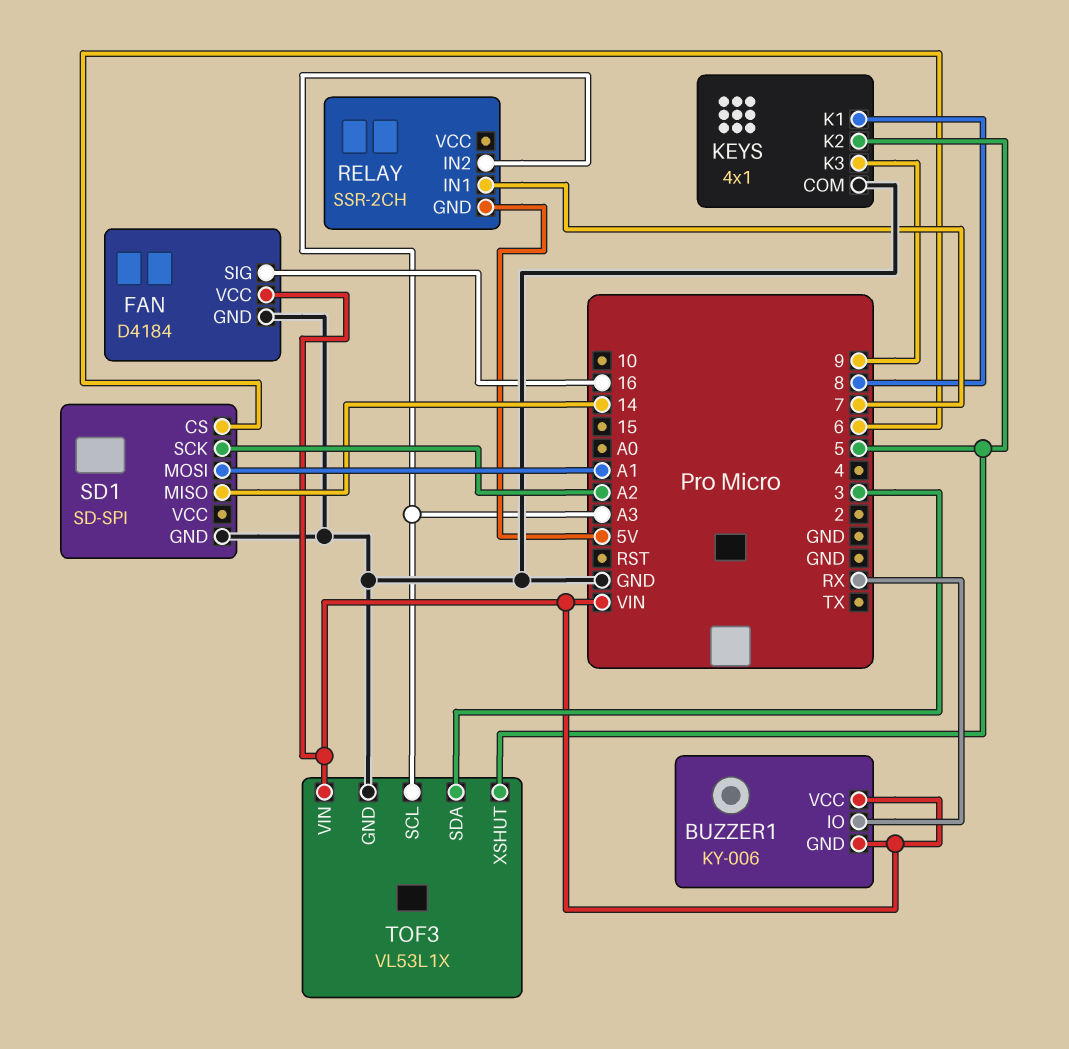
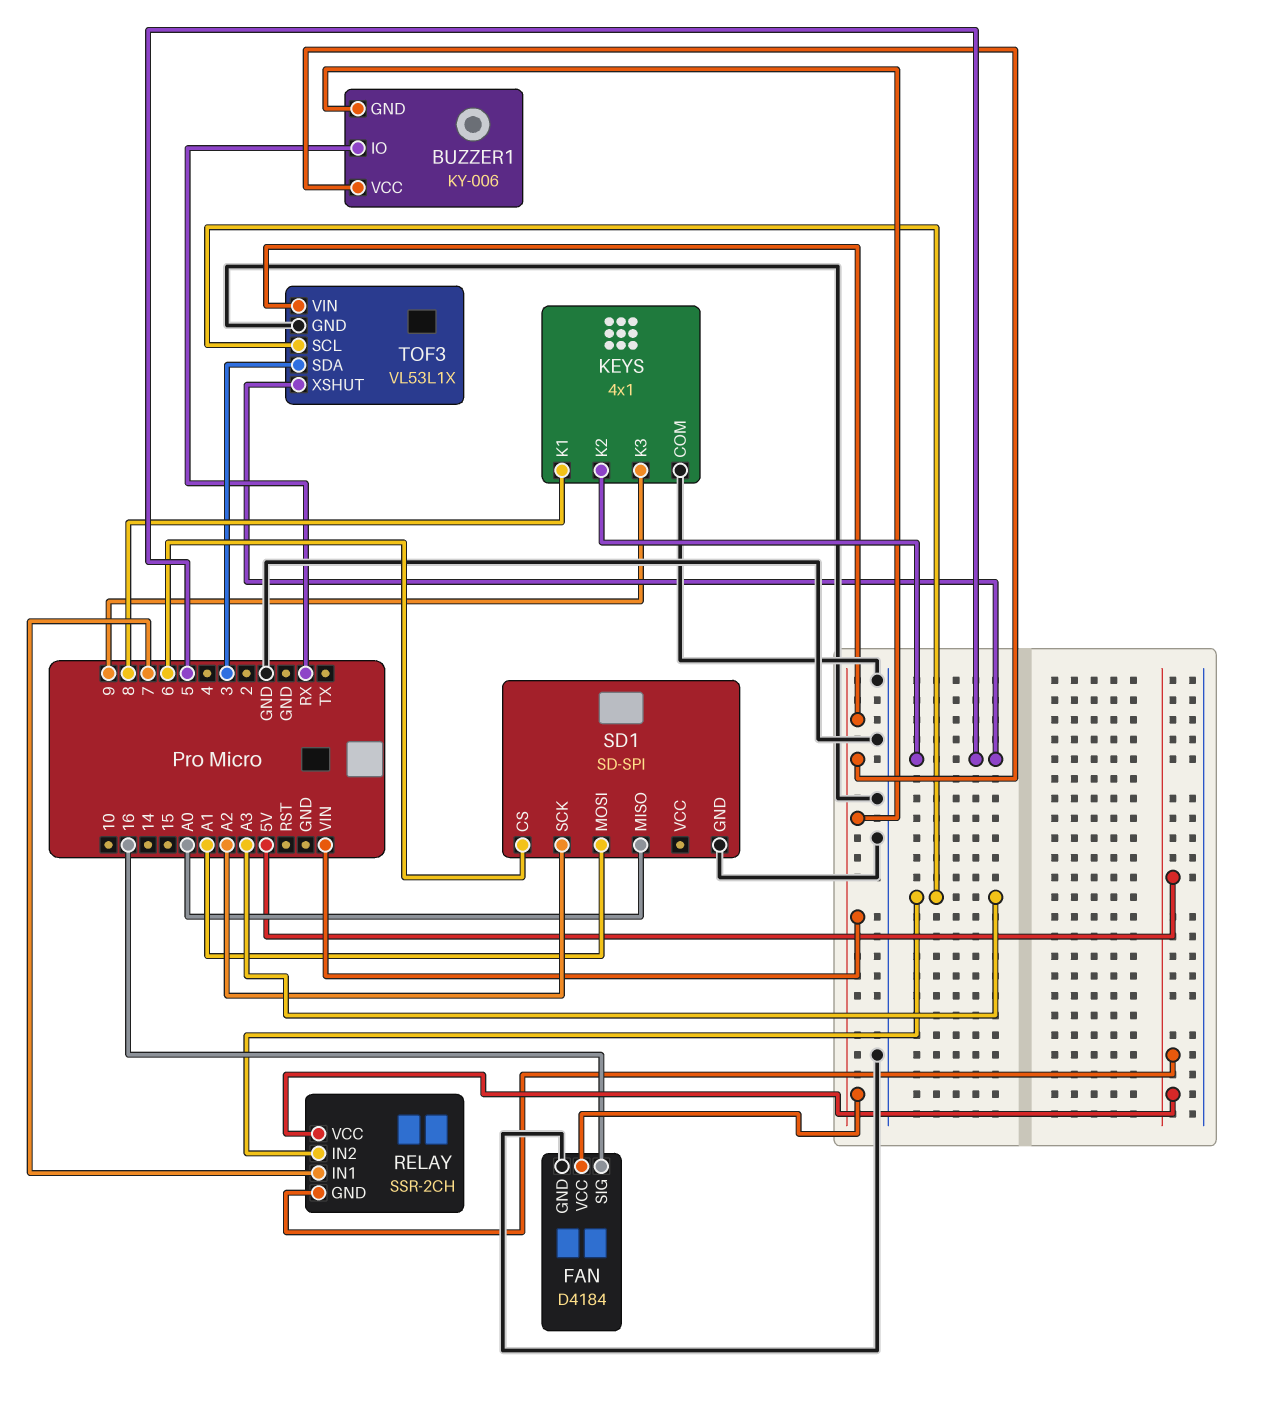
RELAY pin VCC: none -> 5V
SD1 pin MISO: 14 -> A0

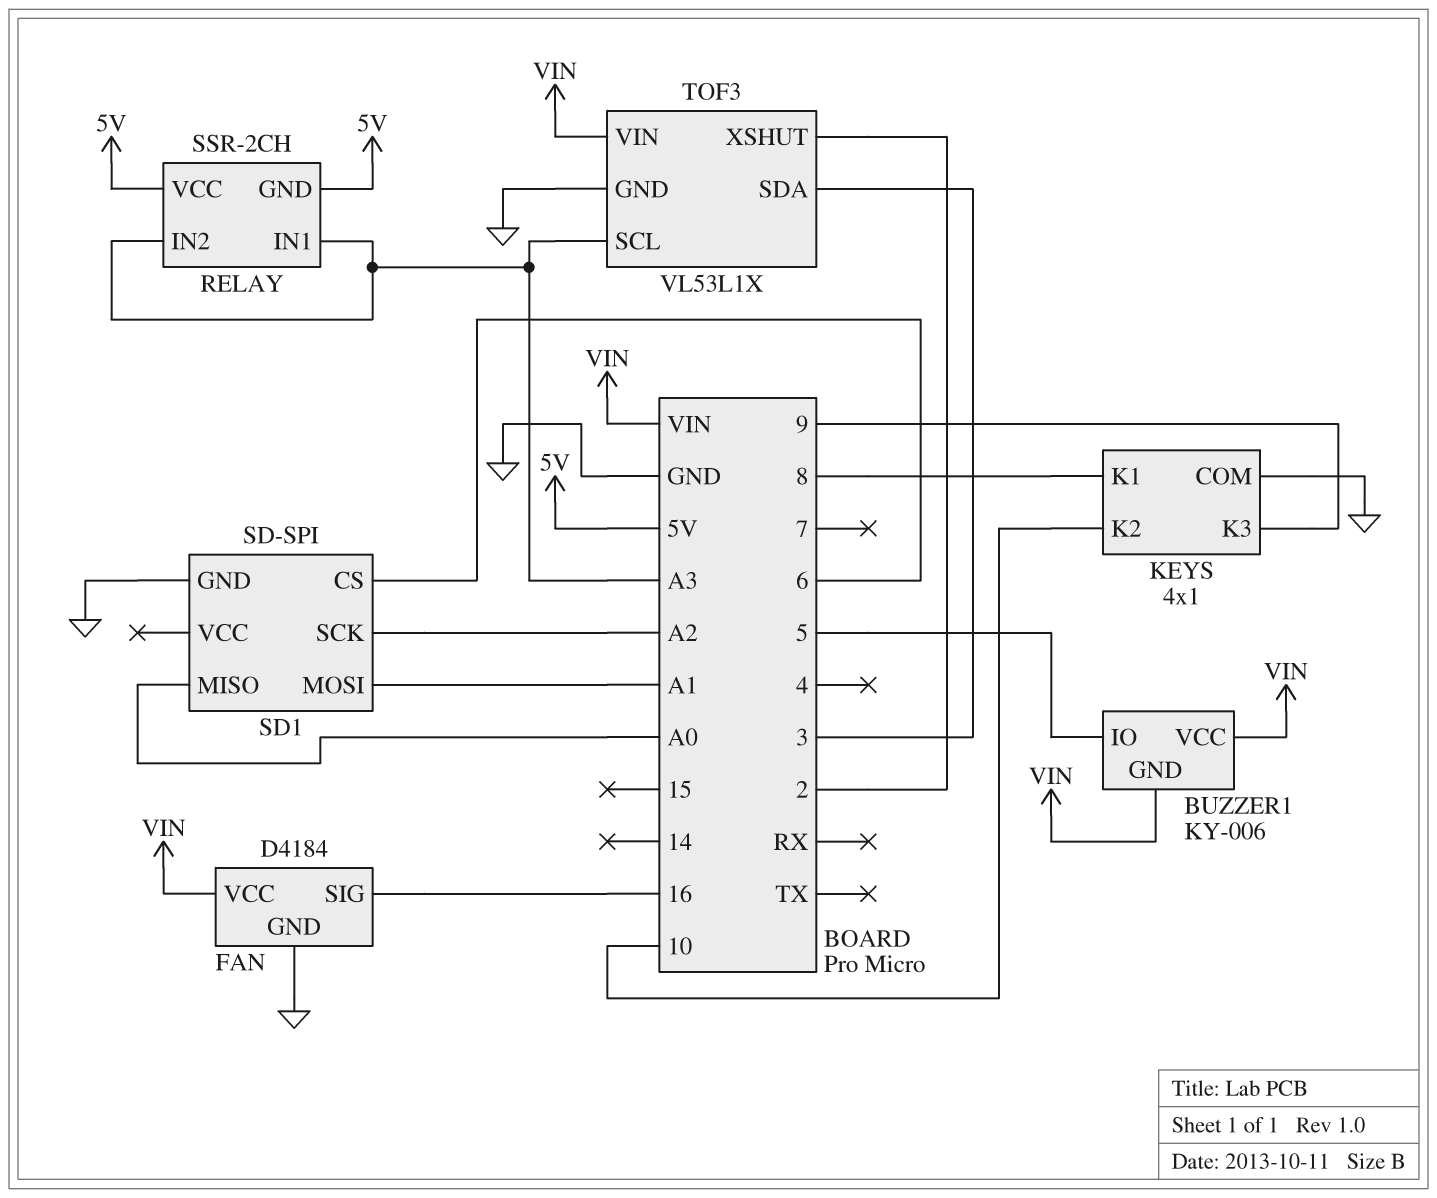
BUZZER1 pin IO: RX -> 5
KEYS pin K2: 5 -> 10
RELAY pin IN1: 7 -> A3
TOF3 pin XSHUT: 5 -> 2

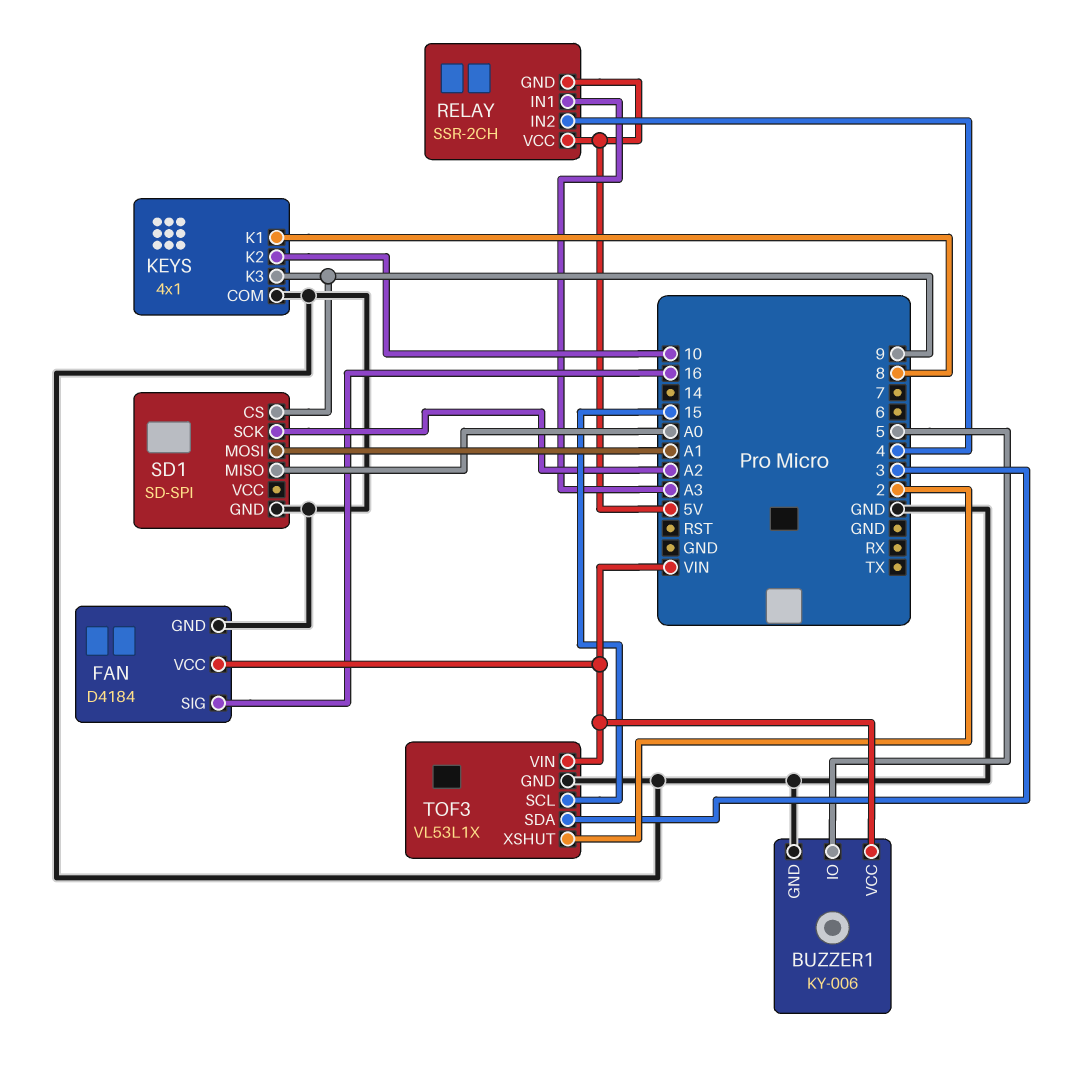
BUZZER1 pin GND: VIN -> GND
RELAY pin IN2: A3 -> 4
SD1 pin CS: 6 -> 9
TOF3 pin SCL: A3 -> 15

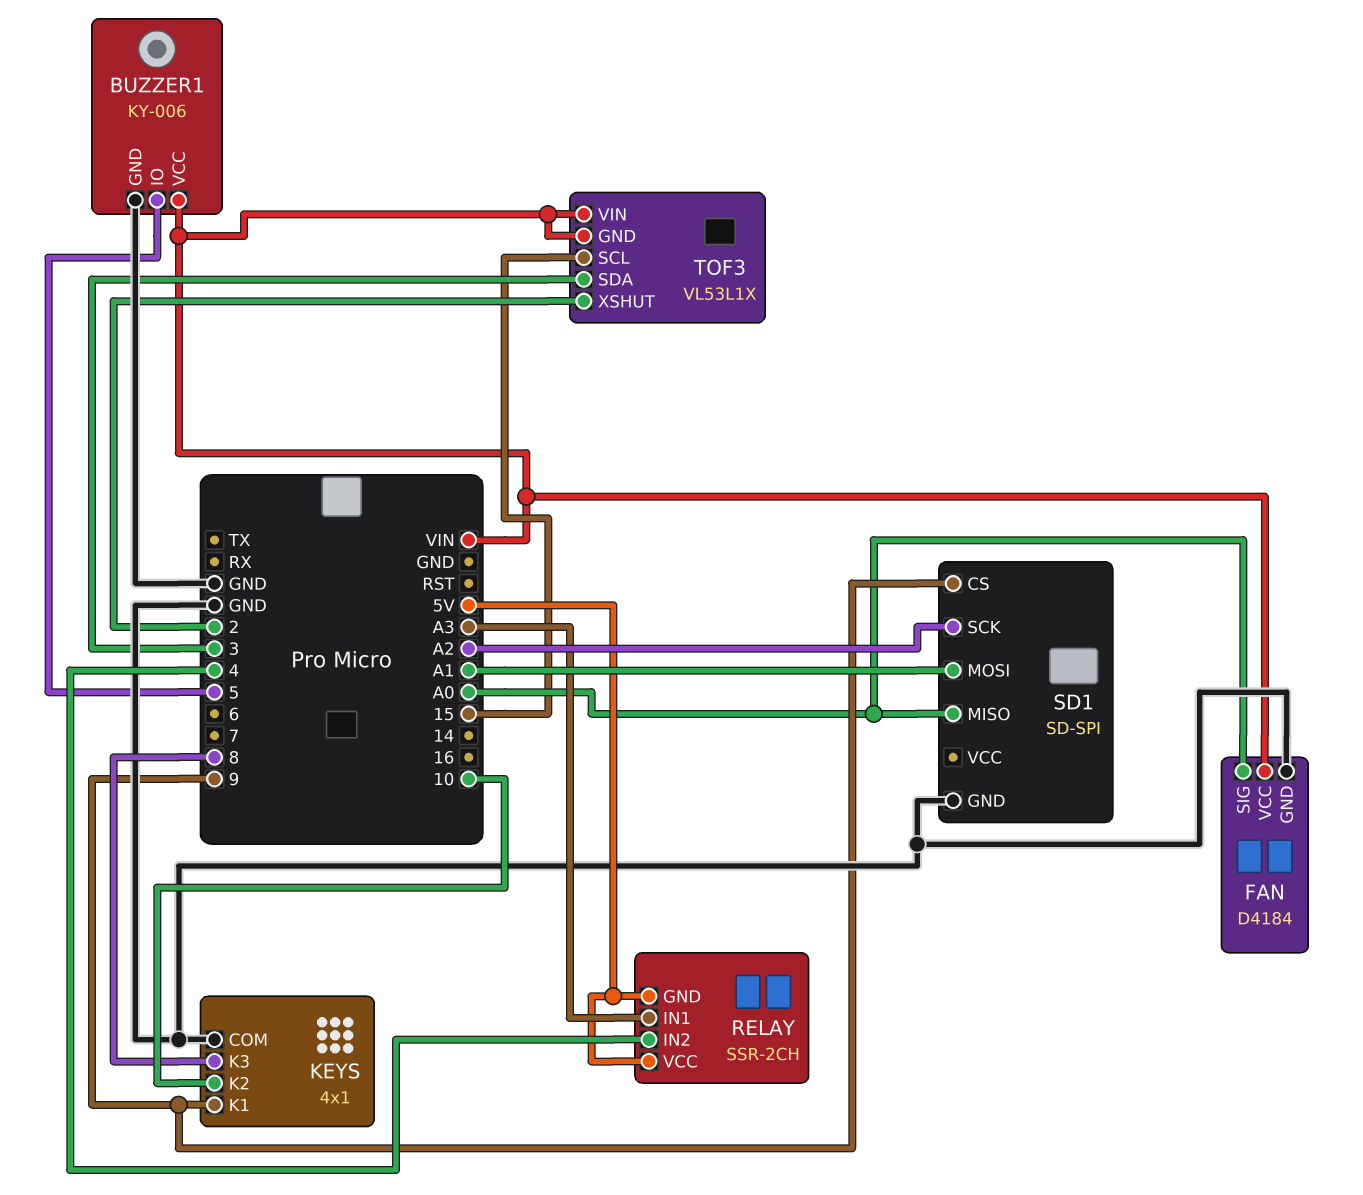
FAN pin SIG: 16 -> A0
KEYS pin K1: 8 -> 9
KEYS pin K3: 9 -> 8
TOF3 pin GND: GND -> VIN

